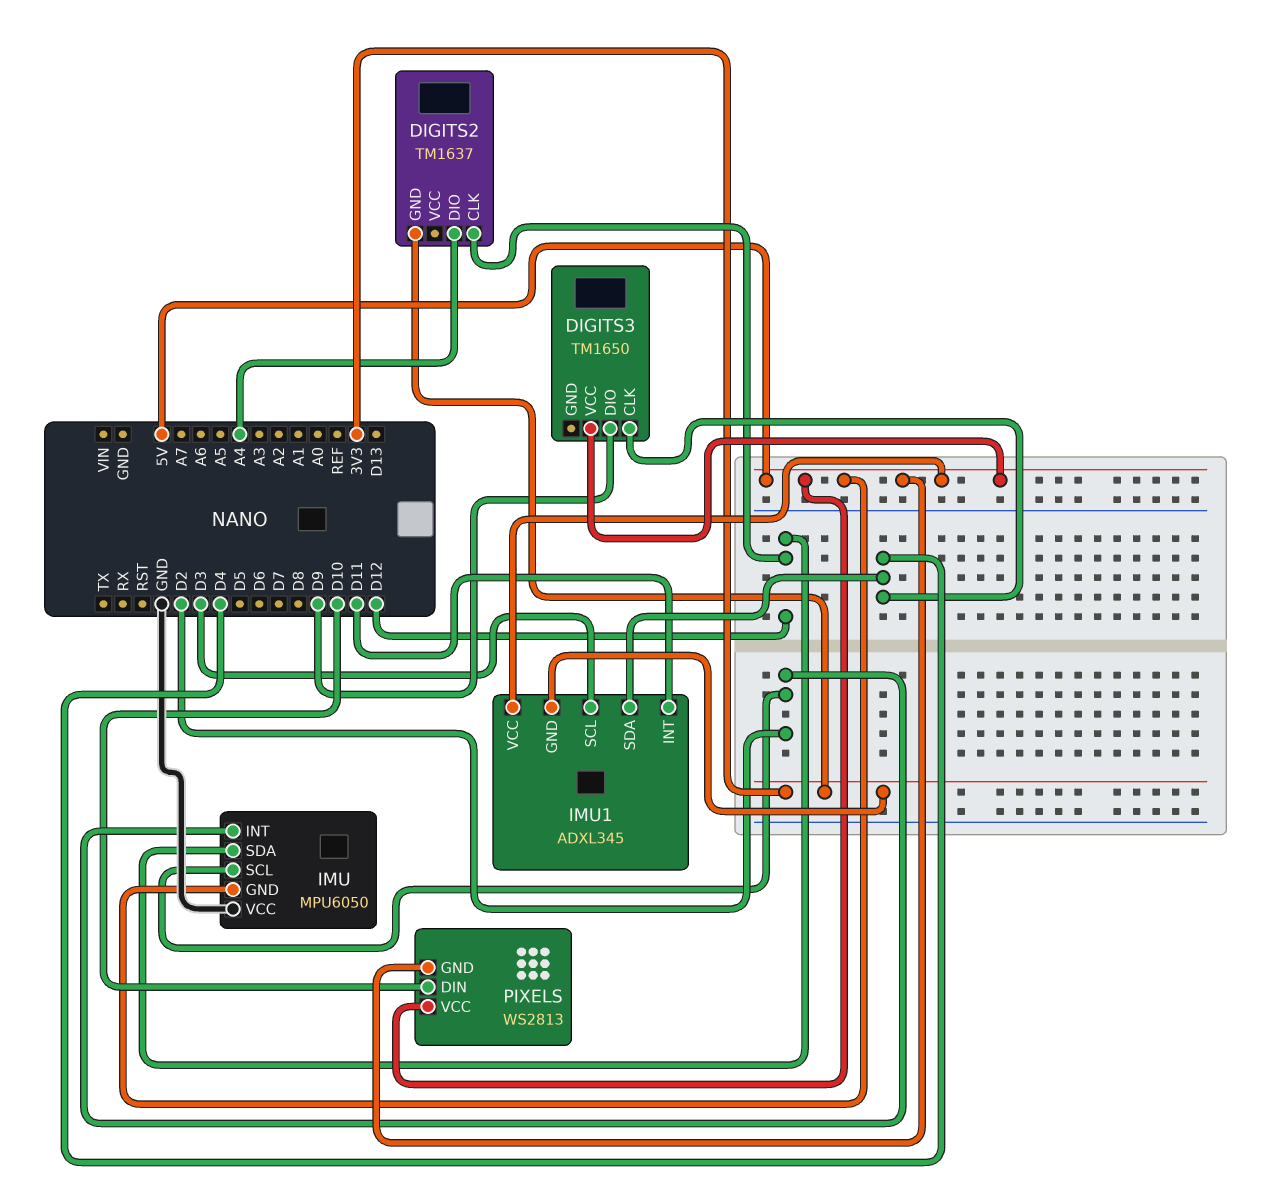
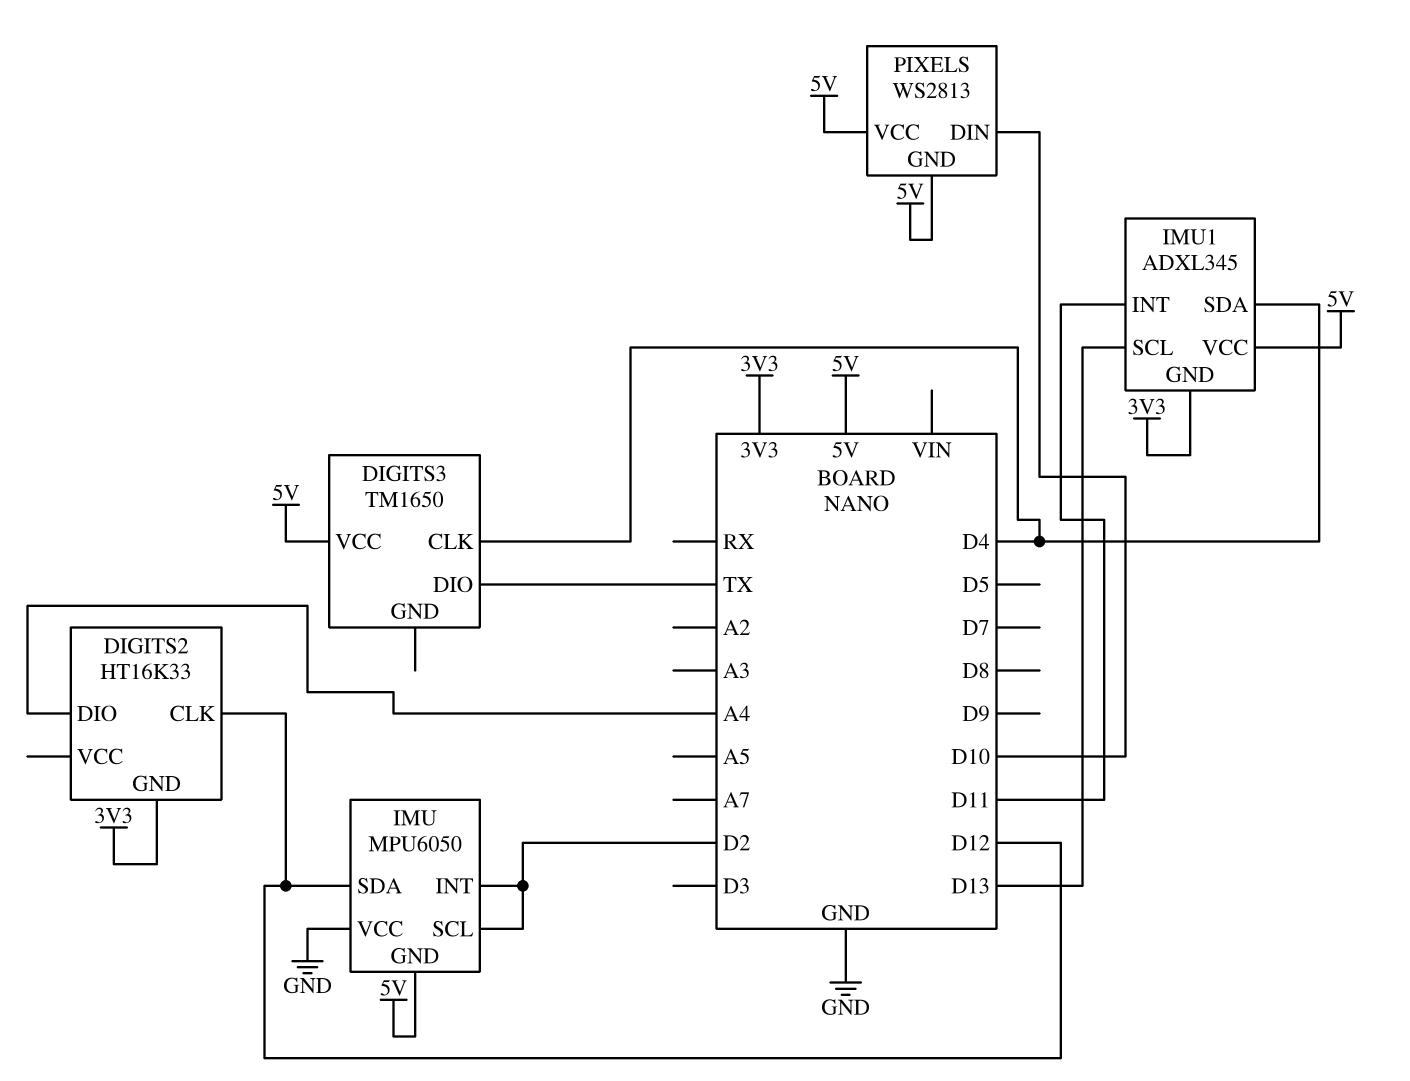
DIGITS2: TM1637 -> HT16K33
DIGITS3 pin DIO: D9 -> TX
IMU1 pin SCL: D3 -> D13

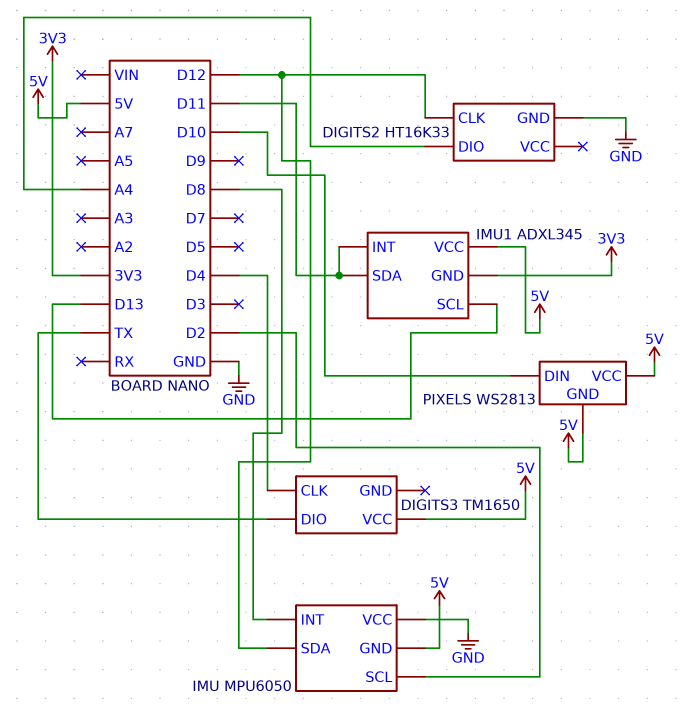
DIGITS2 pin GND: 3V3 -> GND
IMU pin INT: D2 -> D8
IMU1 pin SDA: D4 -> D11

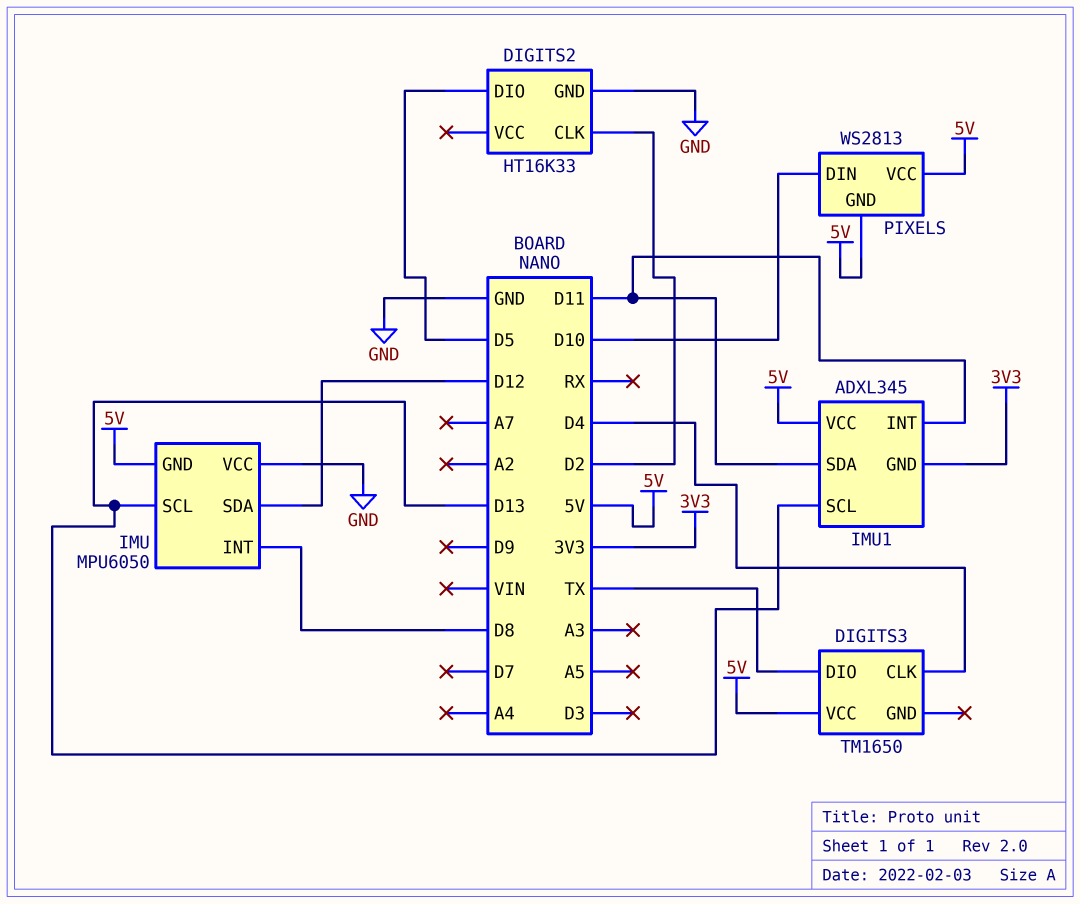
DIGITS2 pin CLK: D12 -> D2
DIGITS2 pin DIO: A4 -> D5
IMU pin SCL: D2 -> D13

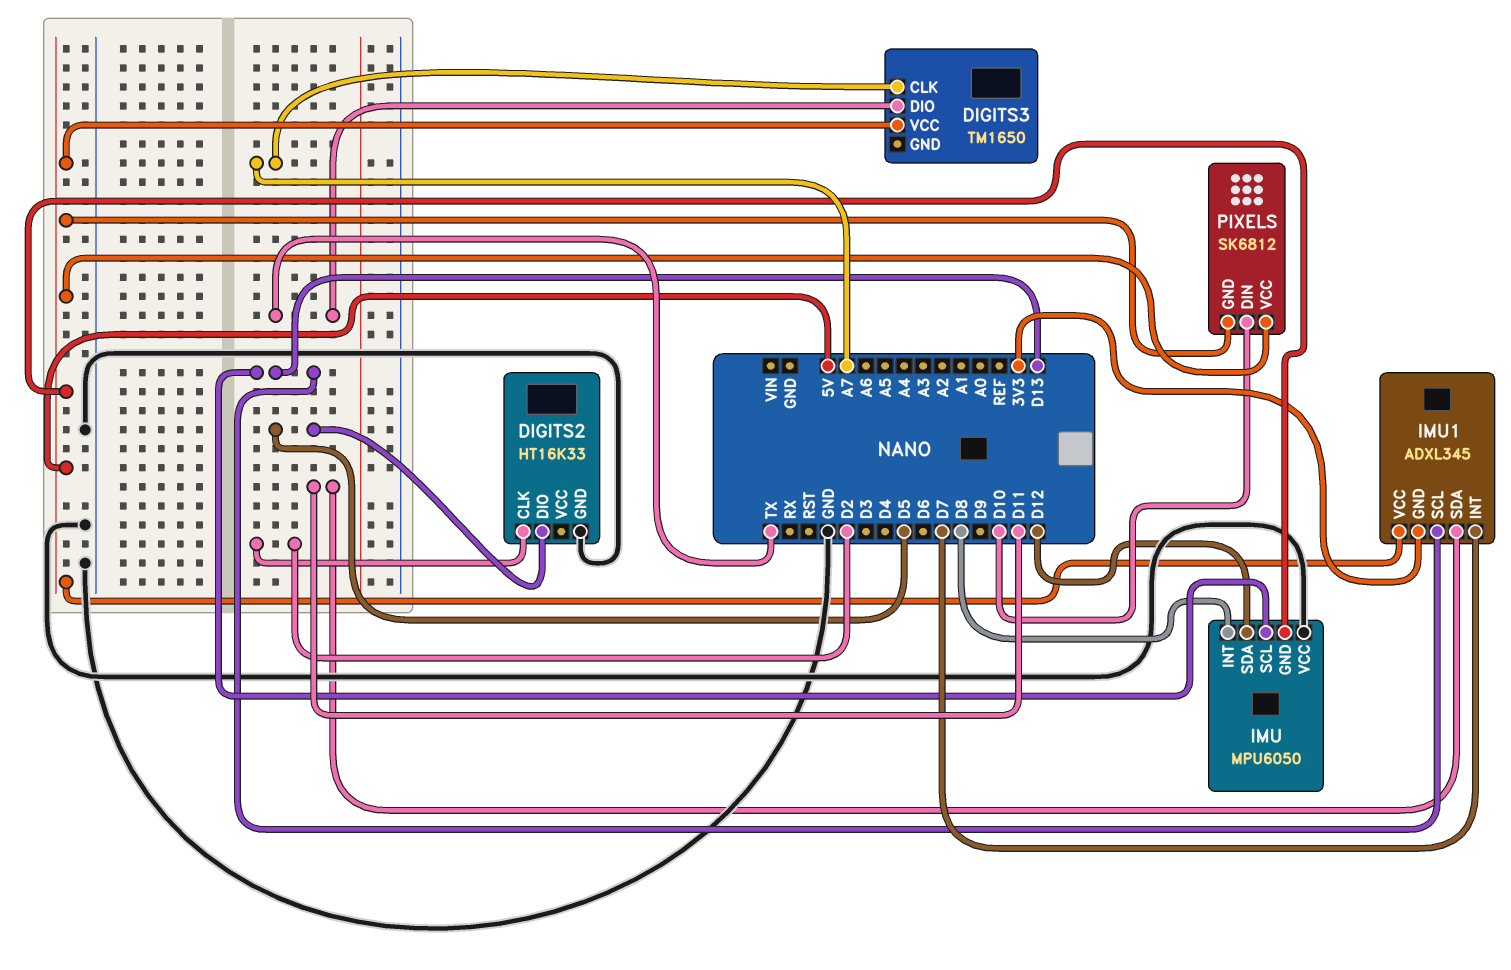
DIGITS3 pin CLK: D4 -> A7
IMU1 pin INT: D11 -> D7
PIXELS: WS2813 -> SK6812

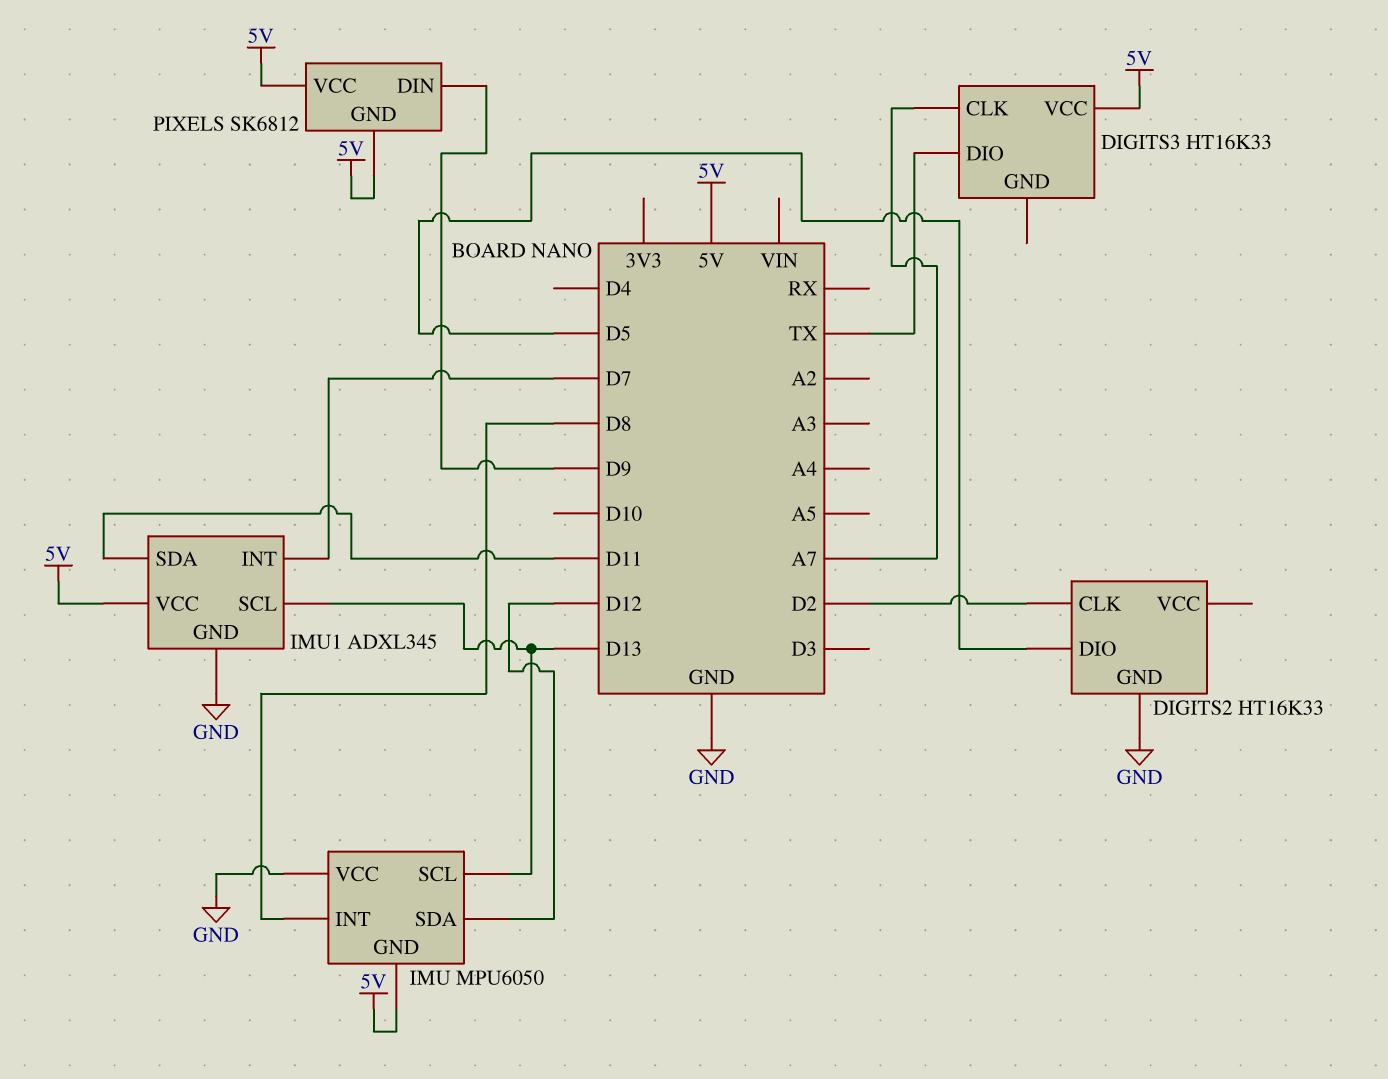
DIGITS3: TM1650 -> HT16K33
IMU1 pin GND: 3V3 -> GND
PIXELS pin DIN: D10 -> D9

